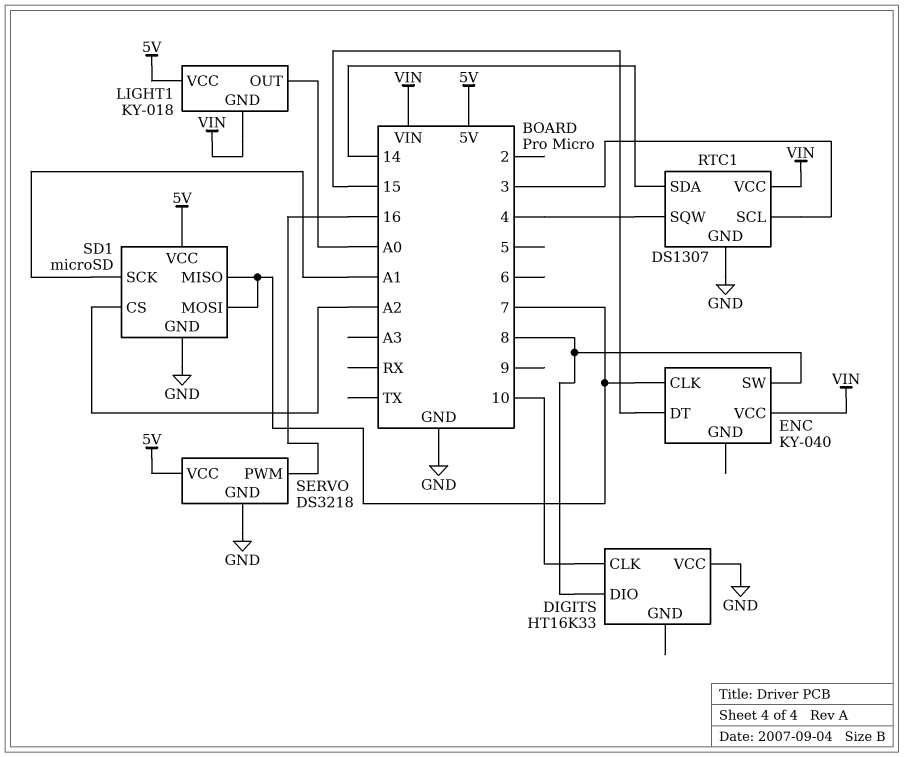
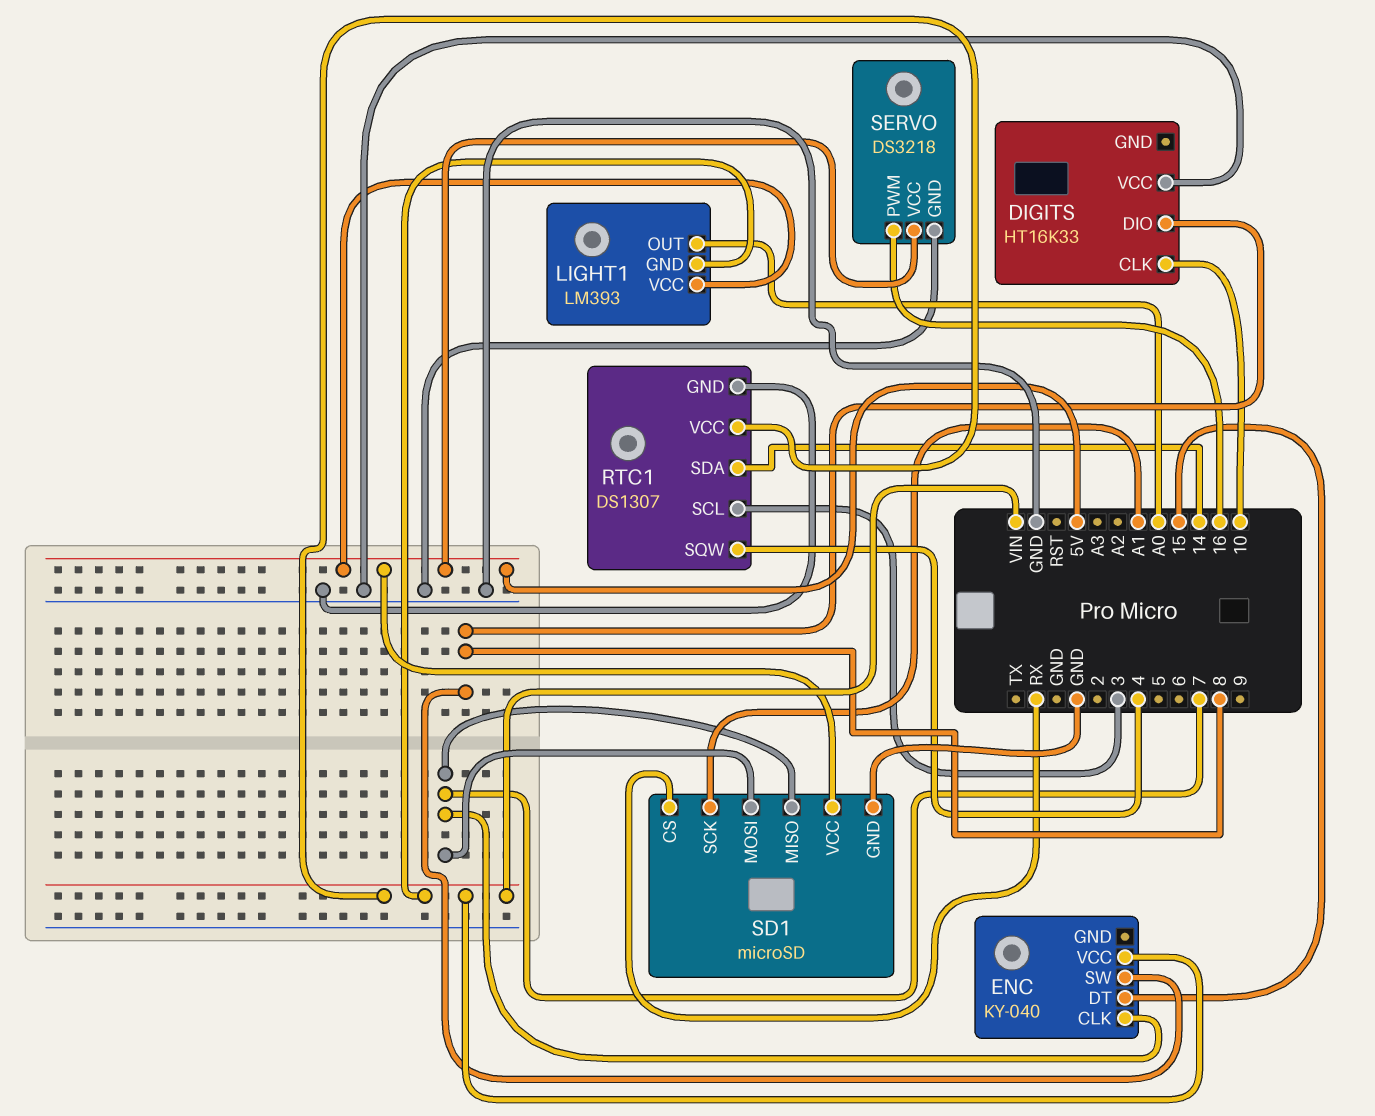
LIGHT1: KY-018 -> LM393
SD1 pin CS: A2 -> RX

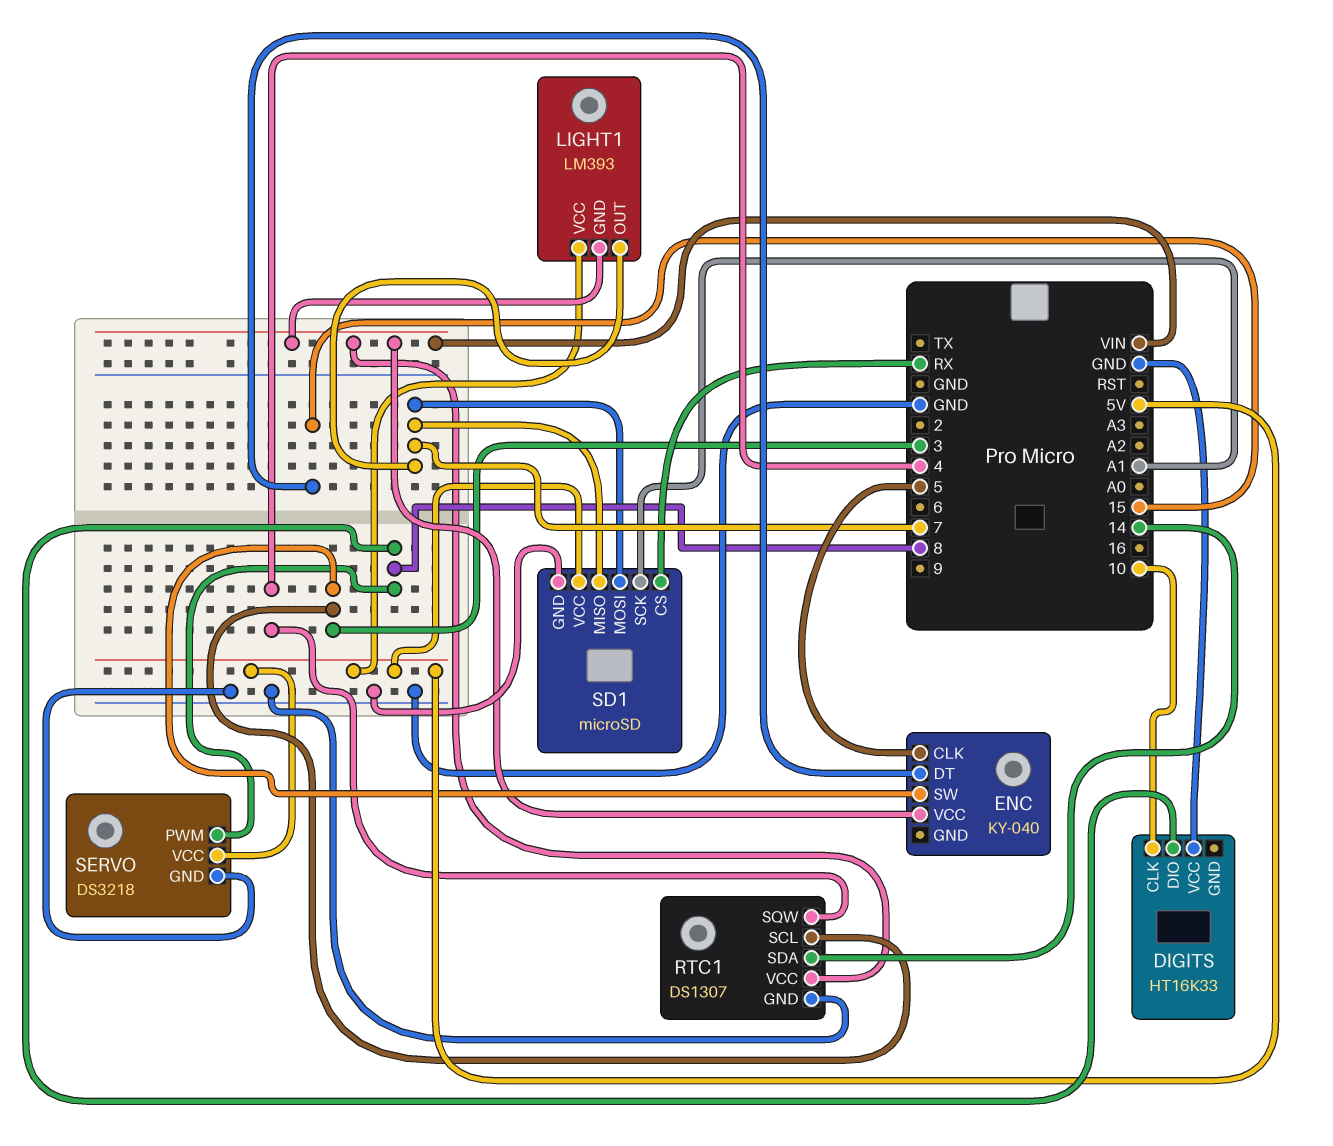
ENC pin CLK: 7 -> 5
ENC pin SW: 8 -> 3
LIGHT1 pin OUT: A0 -> 7
SERVO pin PWM: 16 -> 8

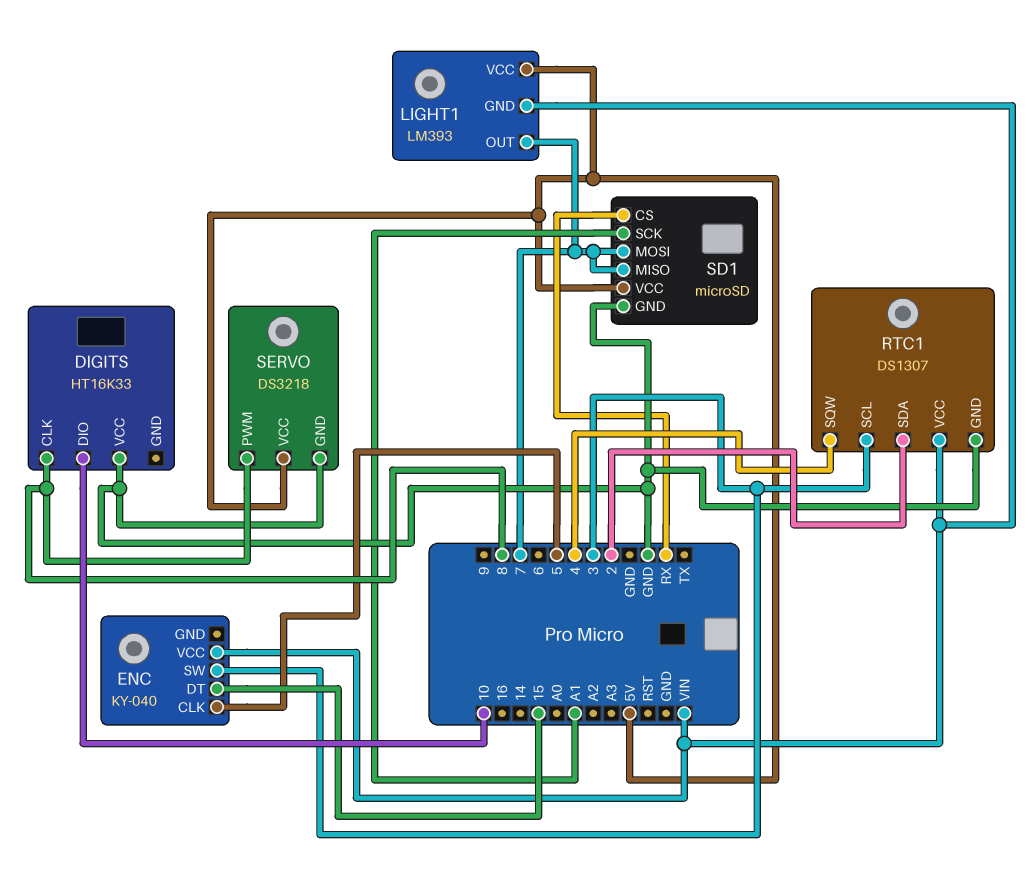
DIGITS pin CLK: 10 -> 8
DIGITS pin DIO: 8 -> 10
RTC1 pin SDA: 14 -> 2

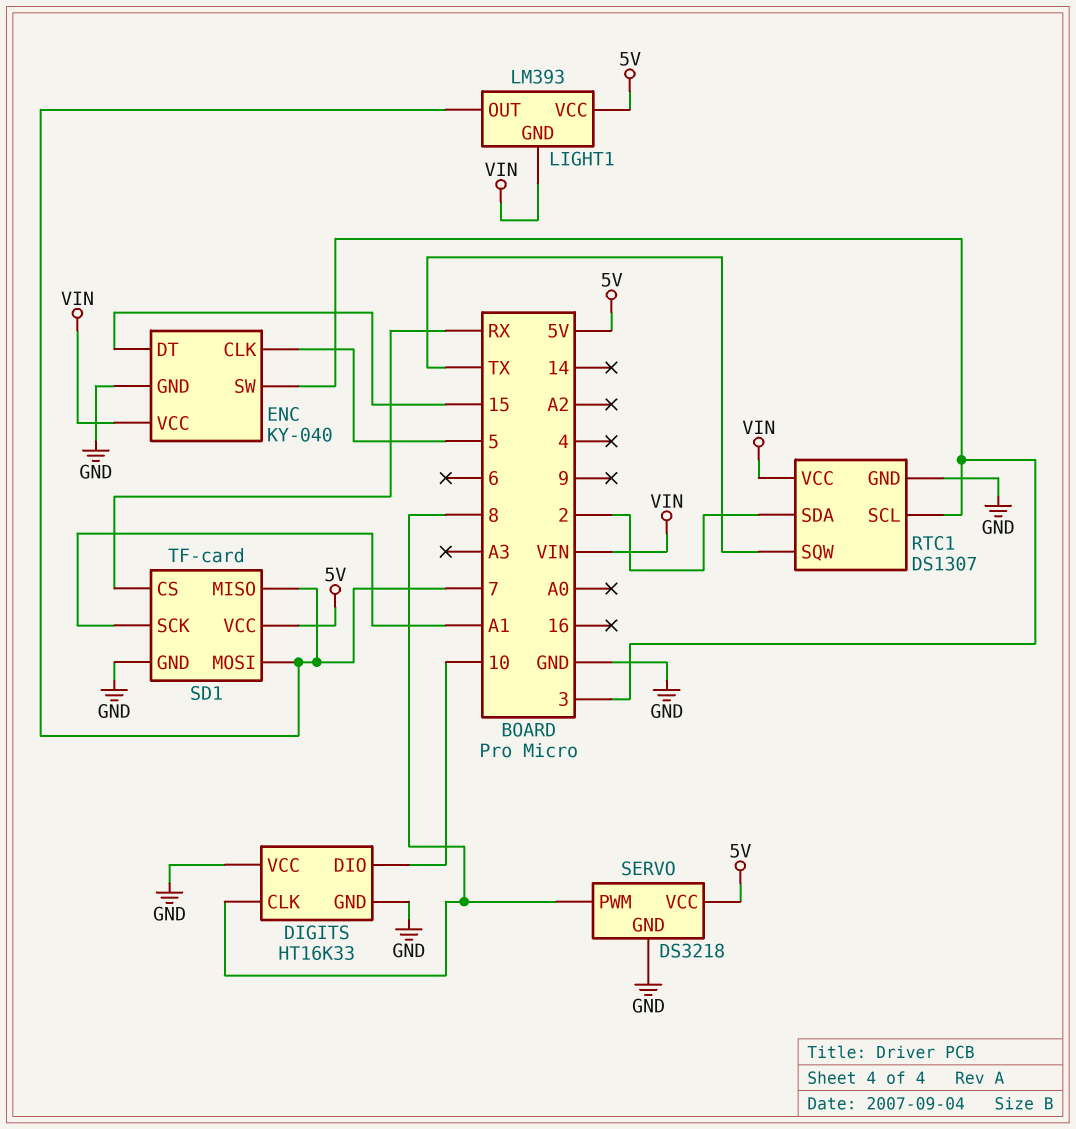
DIGITS pin GND: none -> GND
ENC pin GND: none -> GND
RTC1 pin SQW: 4 -> TX
SD1: microSD -> TF-card

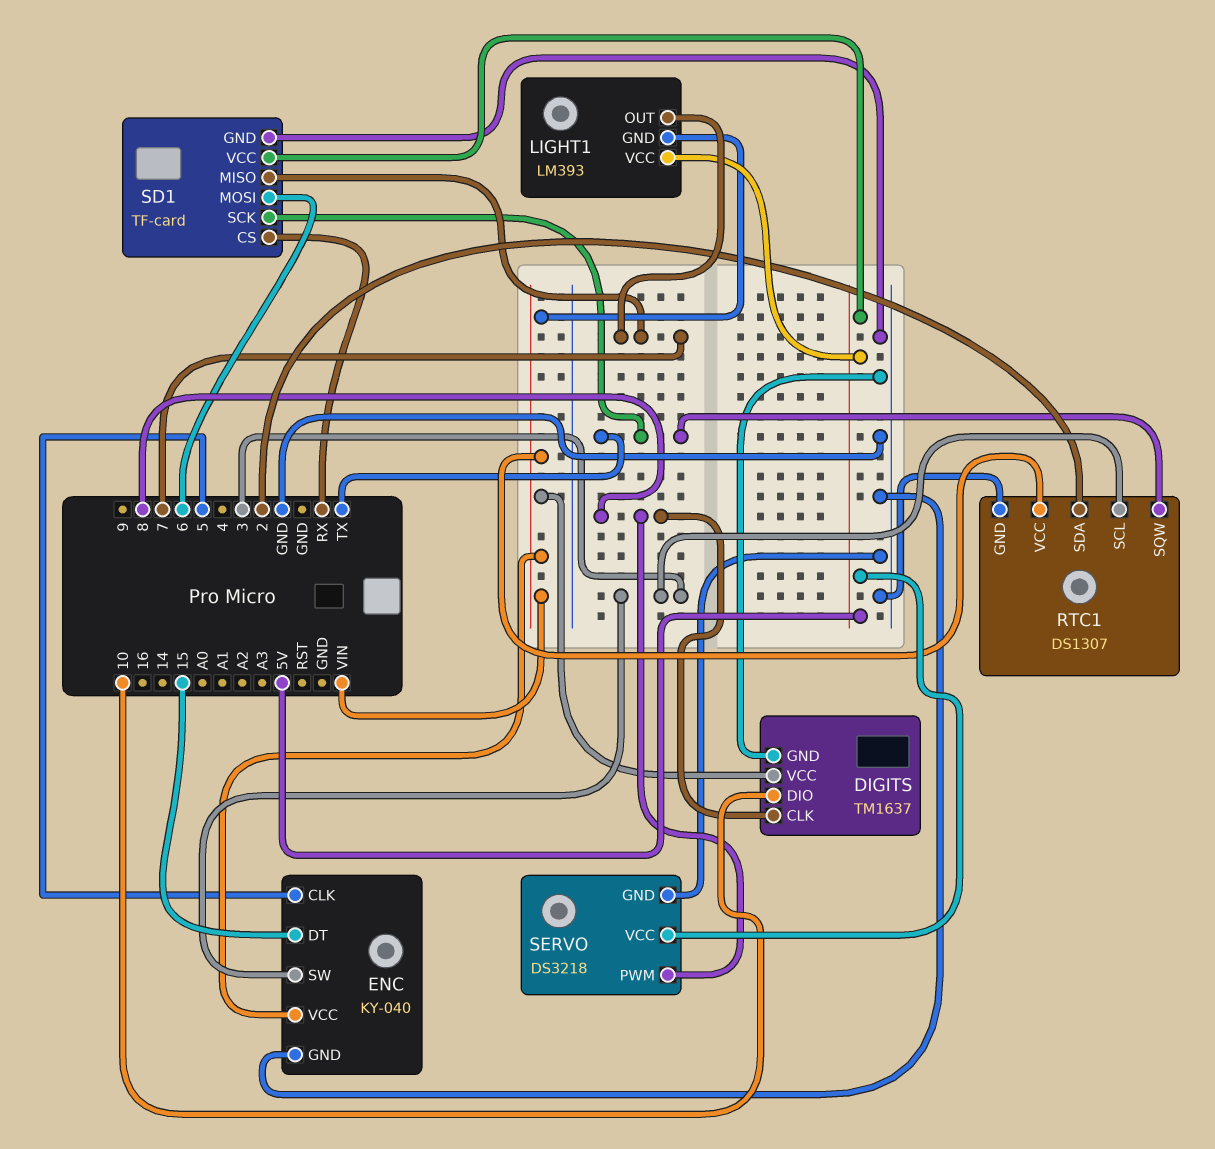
DIGITS: HT16K33 -> TM1637
DIGITS pin VCC: GND -> VIN
SD1 pin MOSI: 7 -> 6
SD1 pin SCK: A1 -> TX

